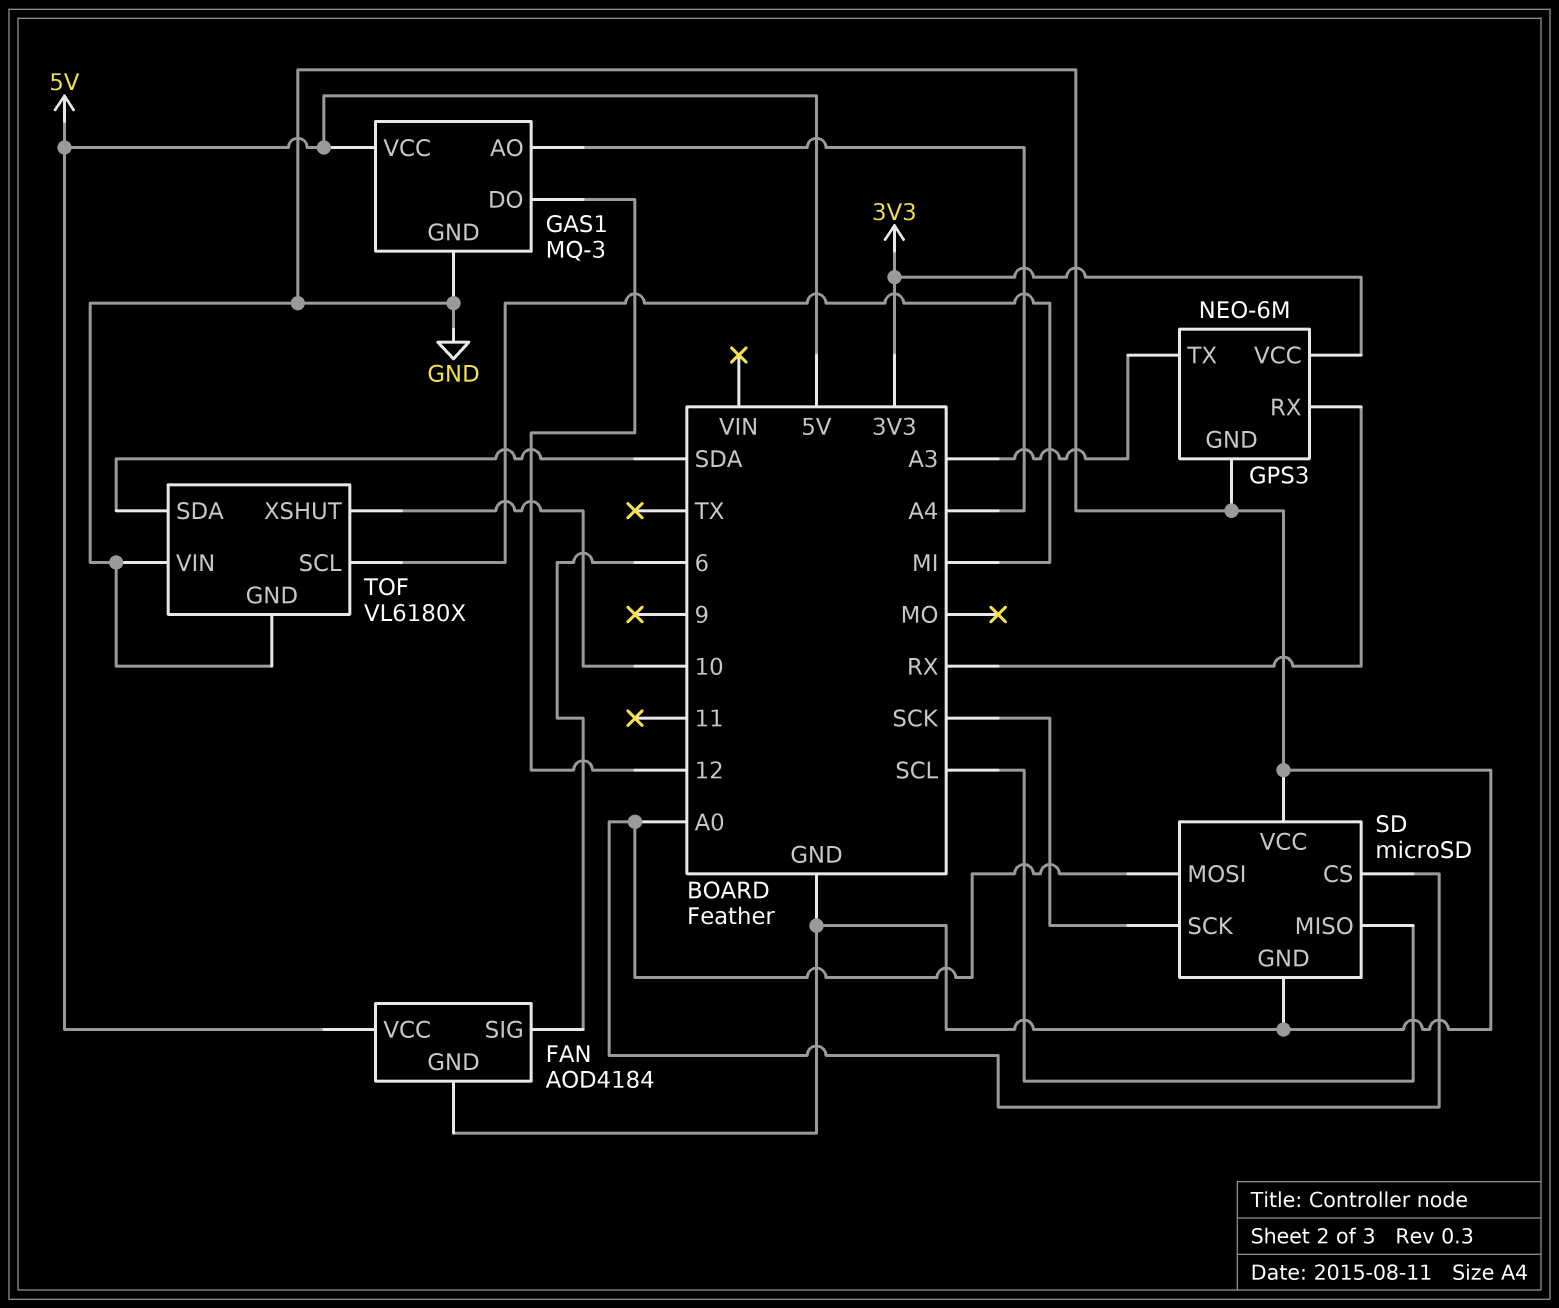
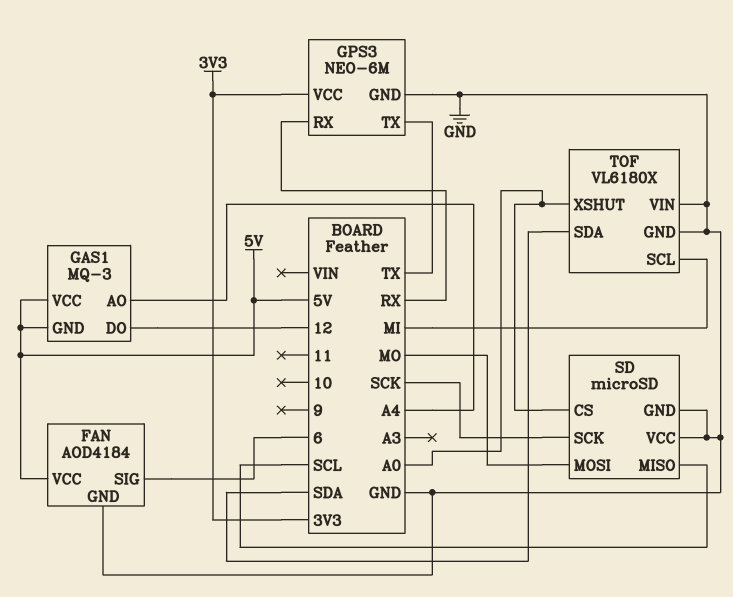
GAS1 pin GND: GND -> 5V
GPS3 pin TX: A3 -> TX
SD pin MOSI: A0 -> MO
TOF pin XSHUT: 10 -> A0

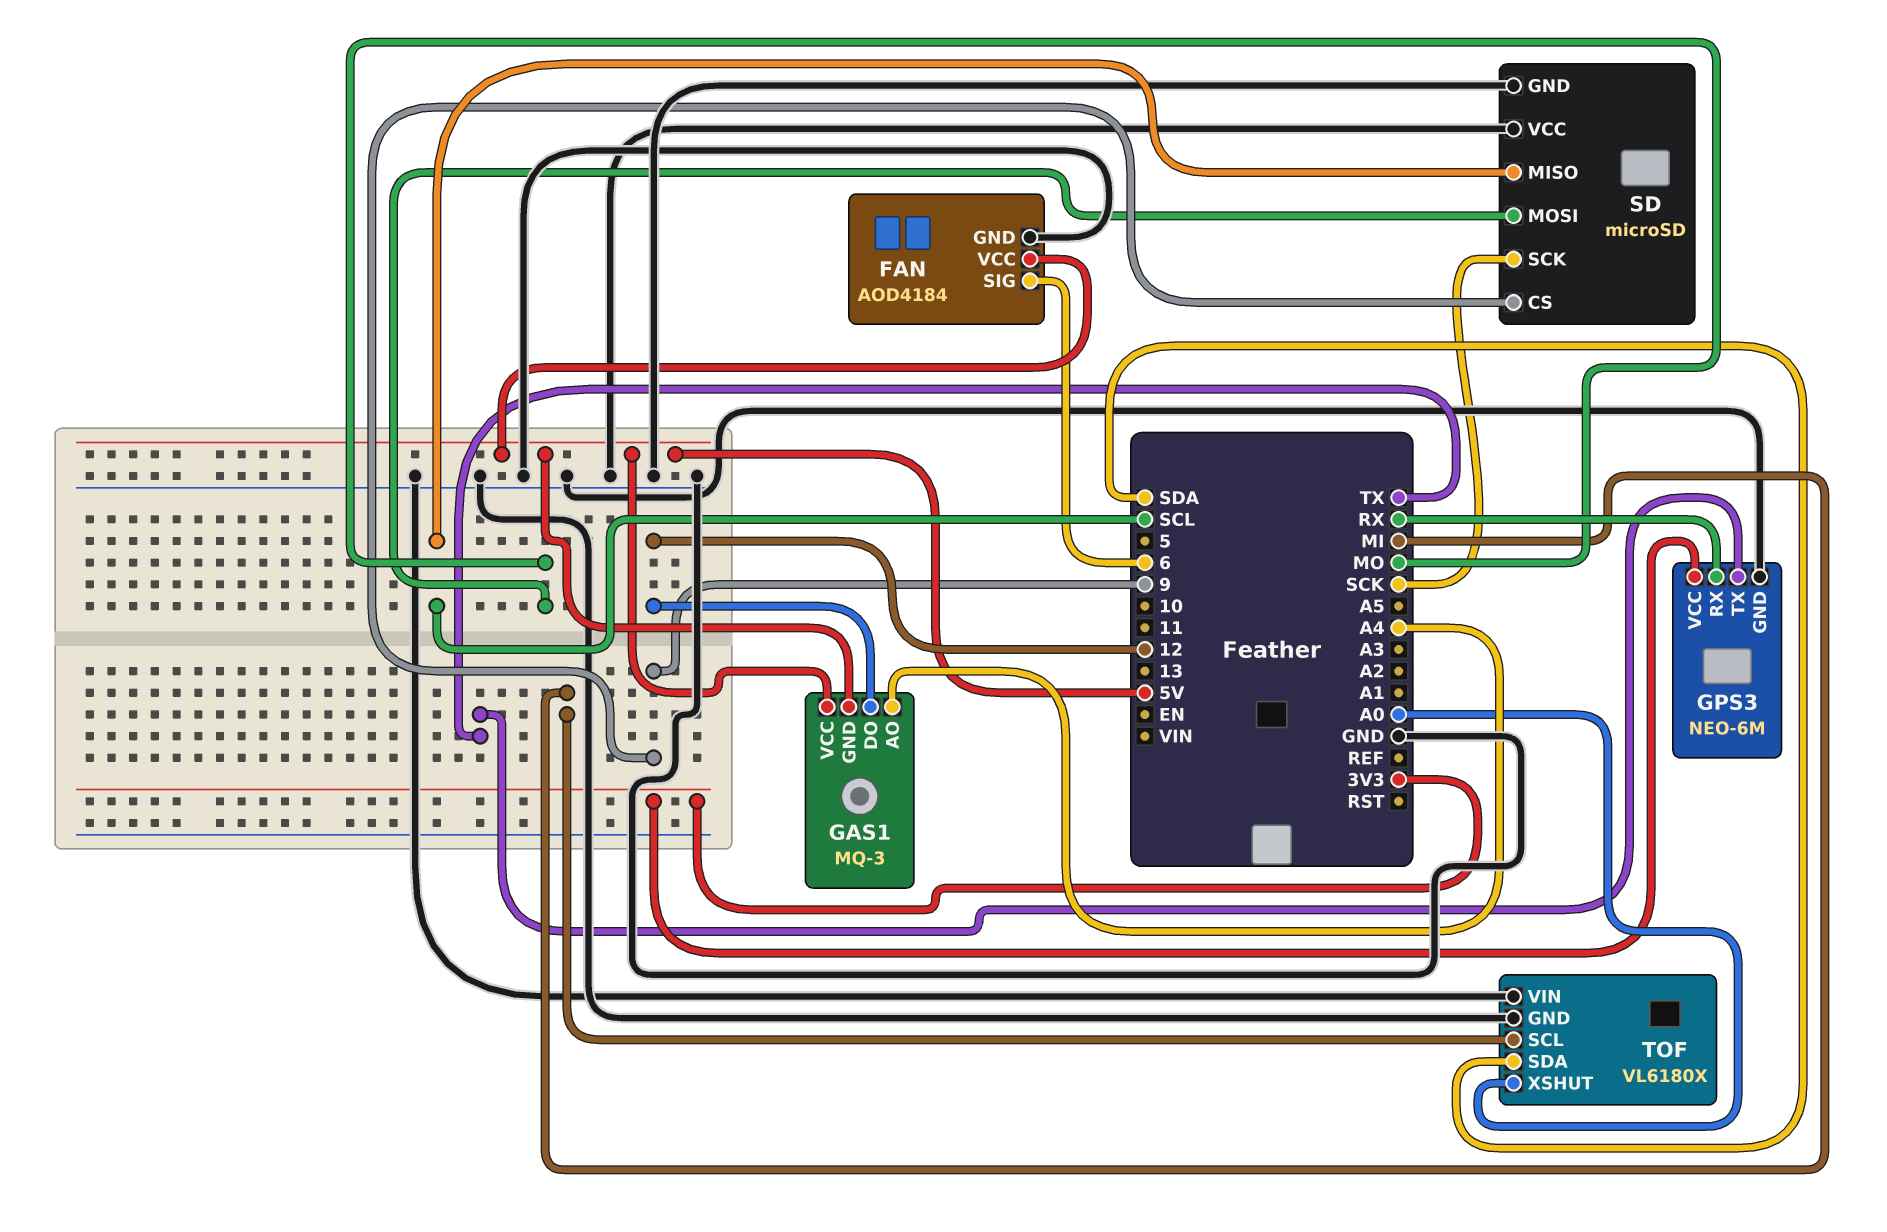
SD pin CS: A0 -> 9

